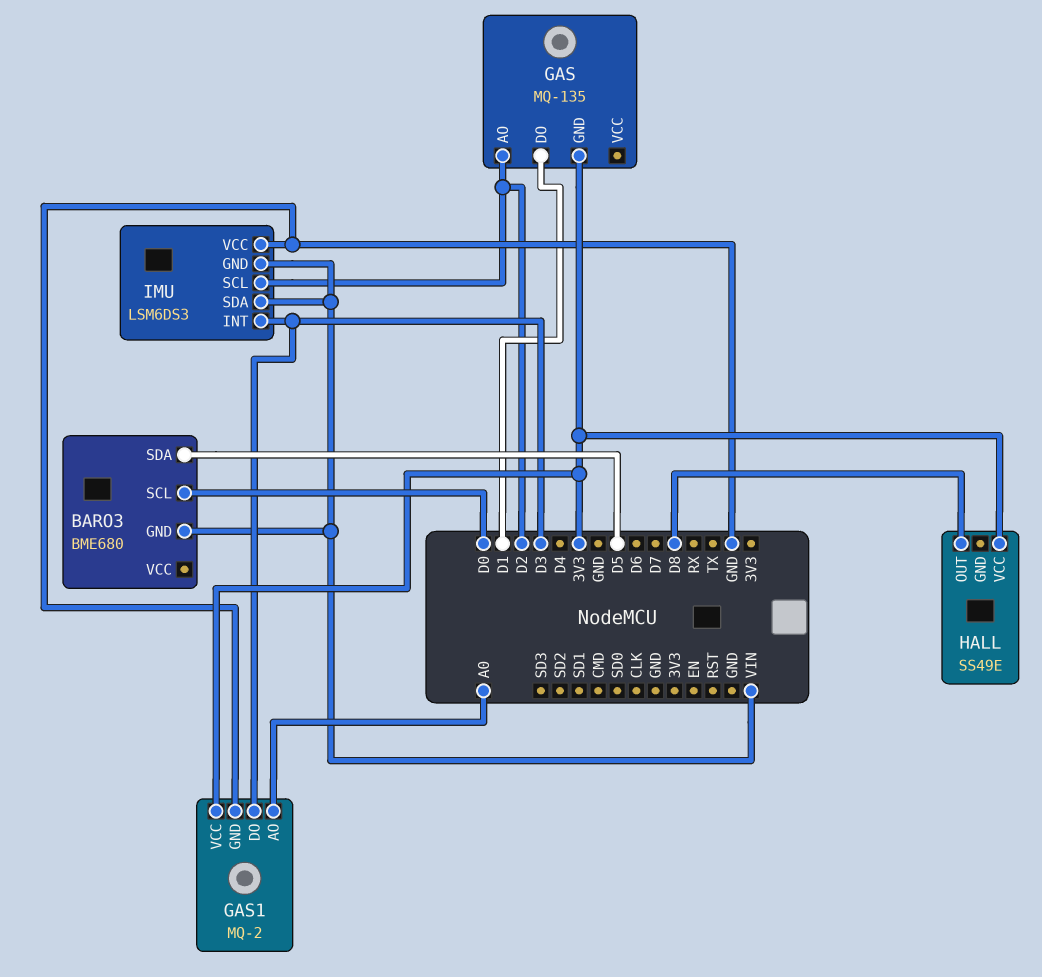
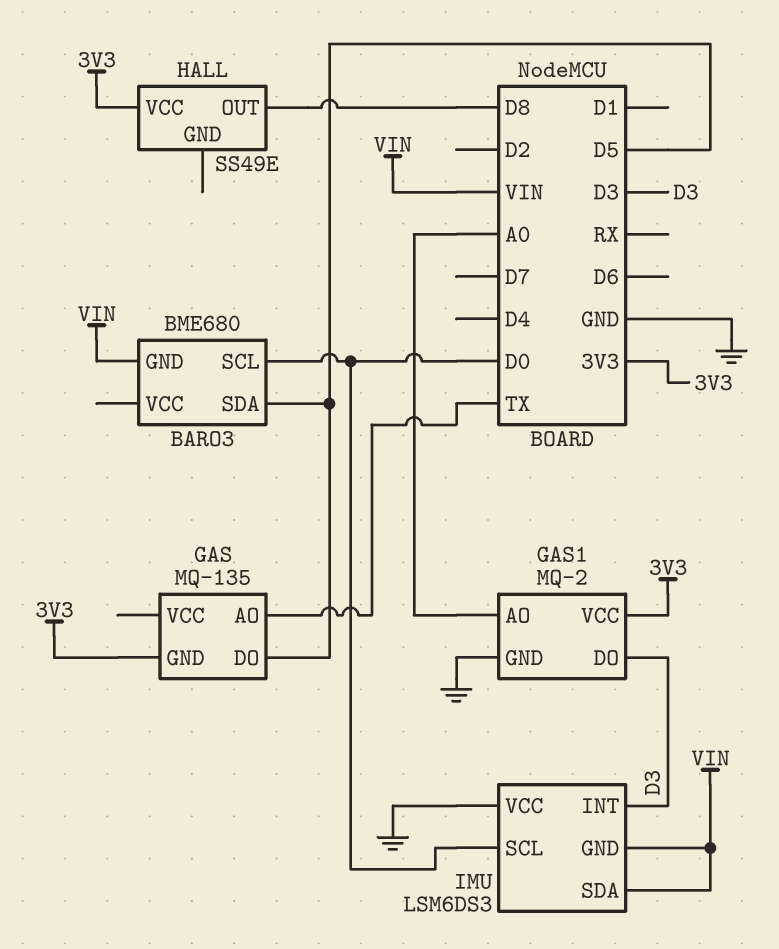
GAS pin AO: D2 -> TX
GAS pin DO: D1 -> D5
IMU pin SCL: D2 -> D0

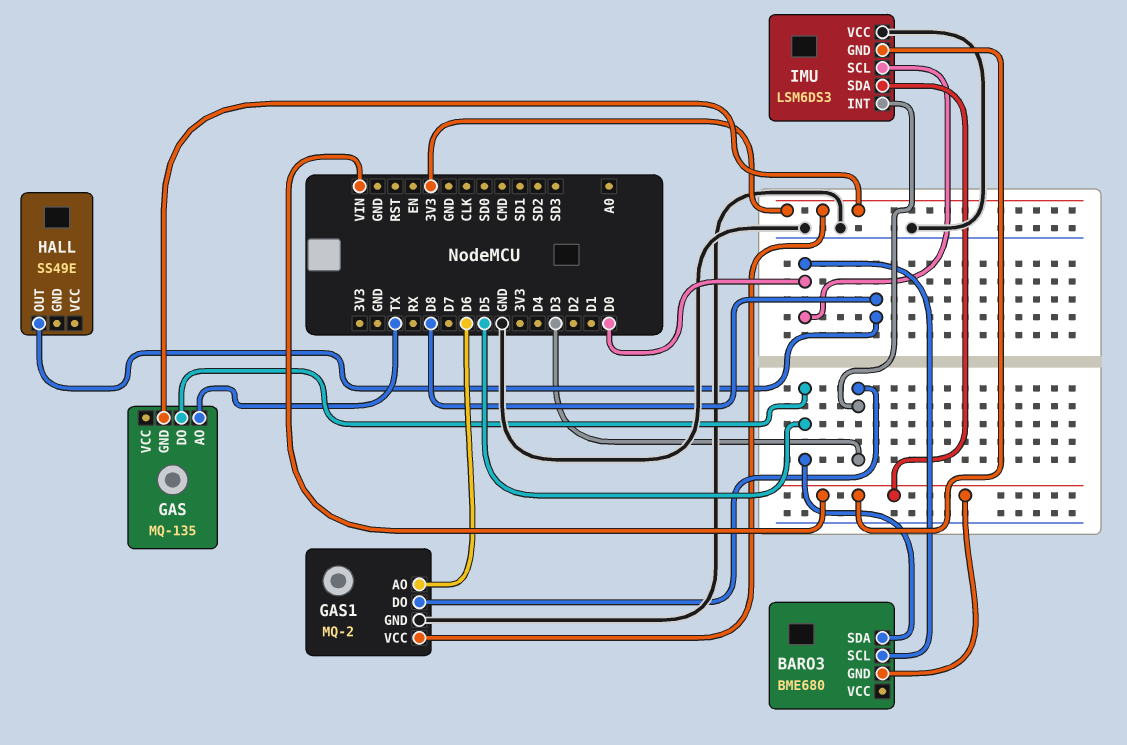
GAS1 pin AO: A0 -> D6
HALL pin VCC: 3V3 -> none

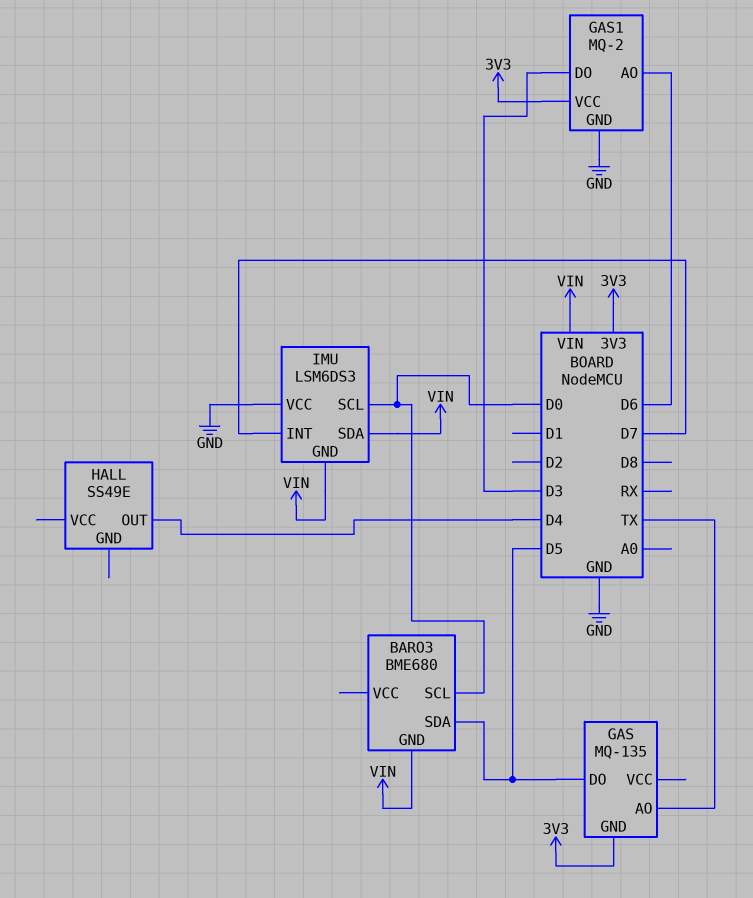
HALL pin OUT: D8 -> D4
IMU pin INT: D3 -> D7

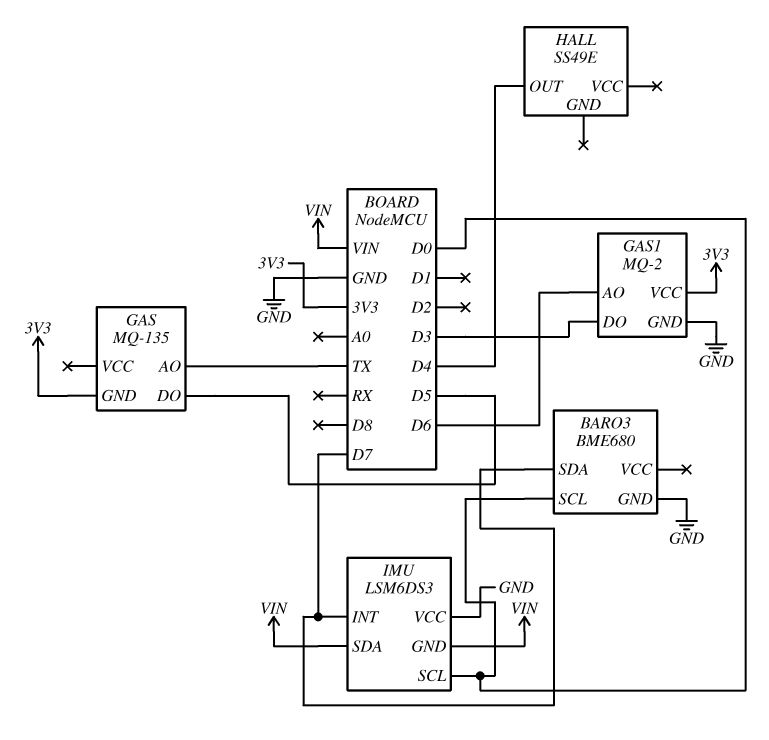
BARO3 pin GND: VIN -> GND
BARO3 pin SDA: D5 -> D7

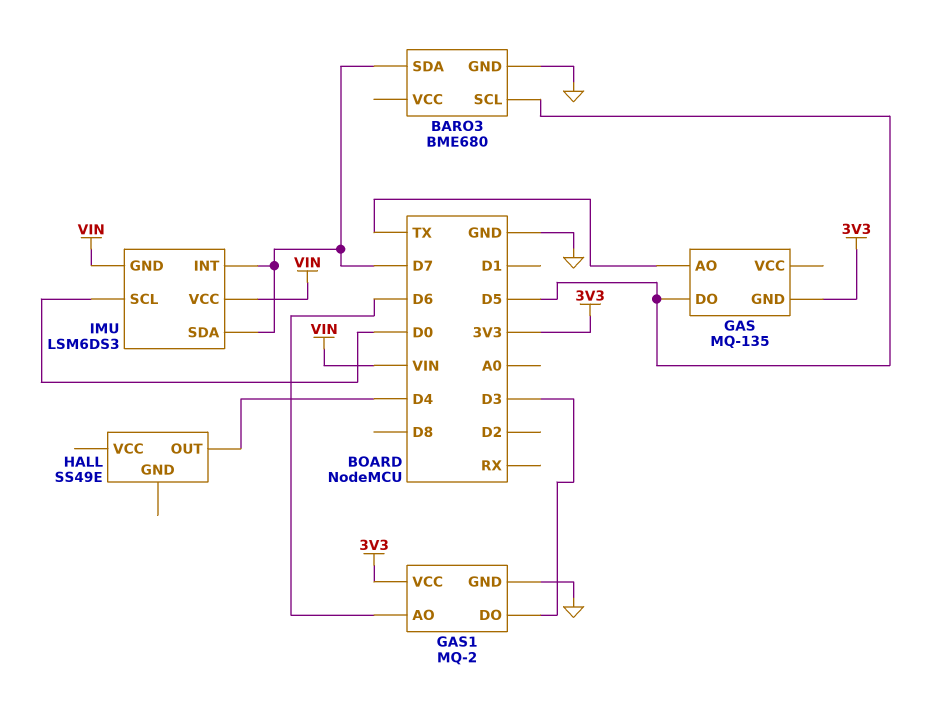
BARO3 pin SCL: D0 -> D5
IMU pin SDA: VIN -> D7
IMU pin VCC: GND -> VIN

